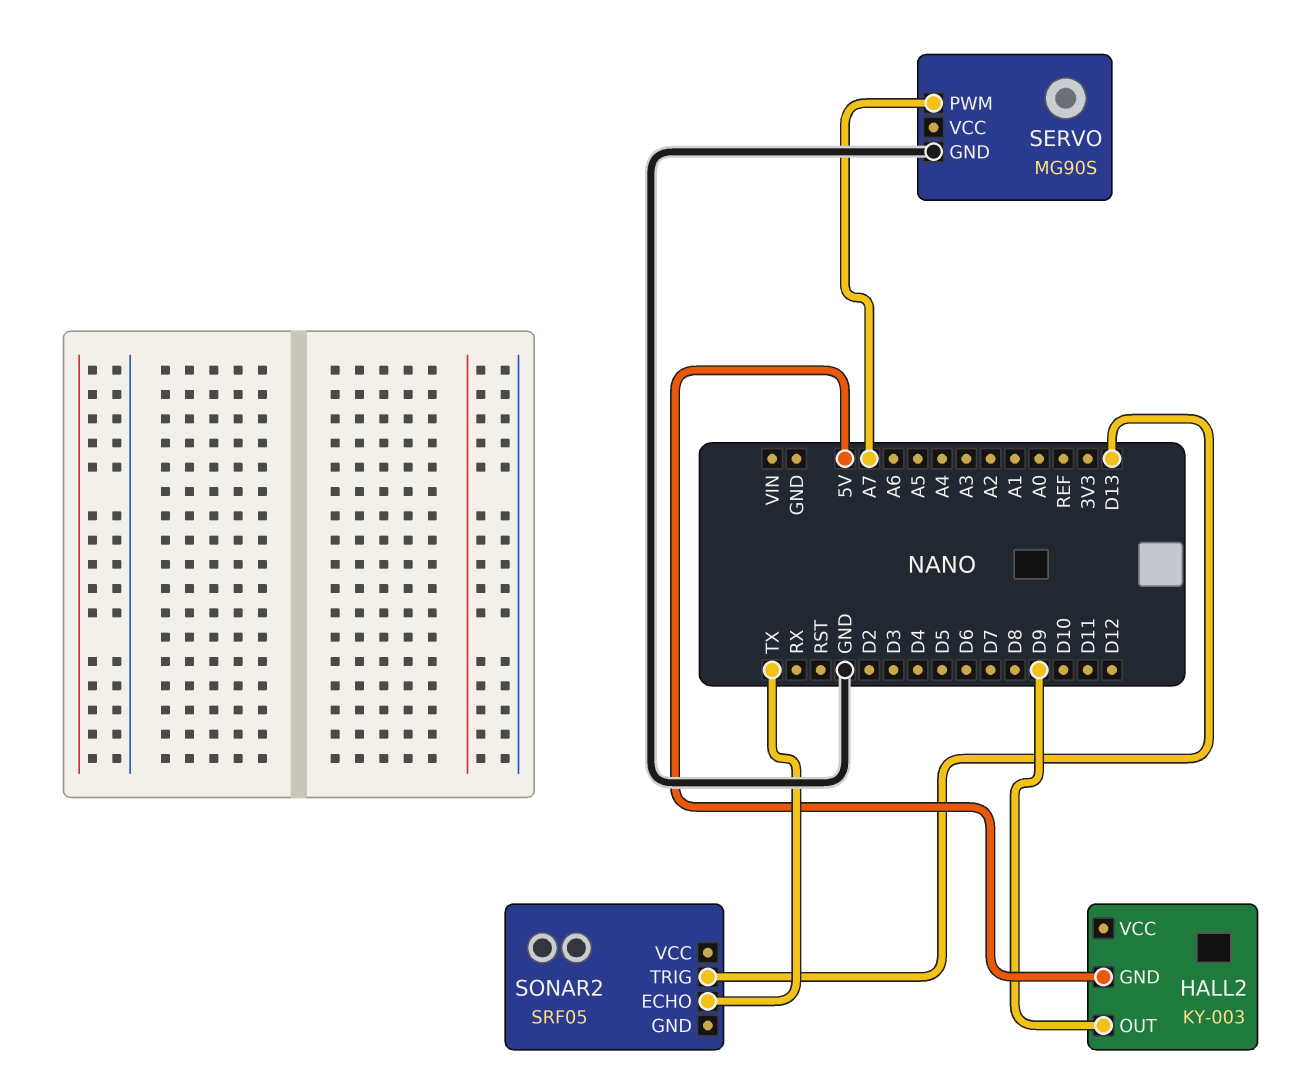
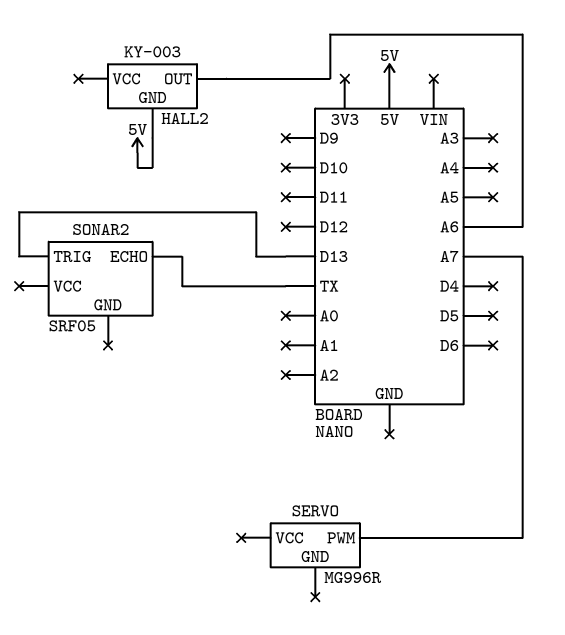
HALL2 pin OUT: D9 -> A6
SERVO: MG90S -> MG996R
SERVO pin GND: GND -> none

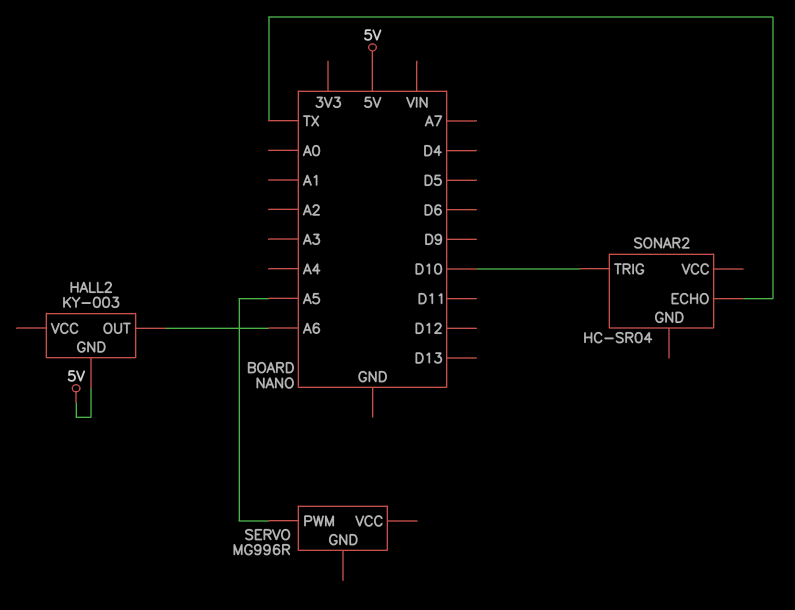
SERVO pin PWM: A7 -> A5
SONAR2: SRF05 -> HC-SR04
SONAR2 pin TRIG: D13 -> D10

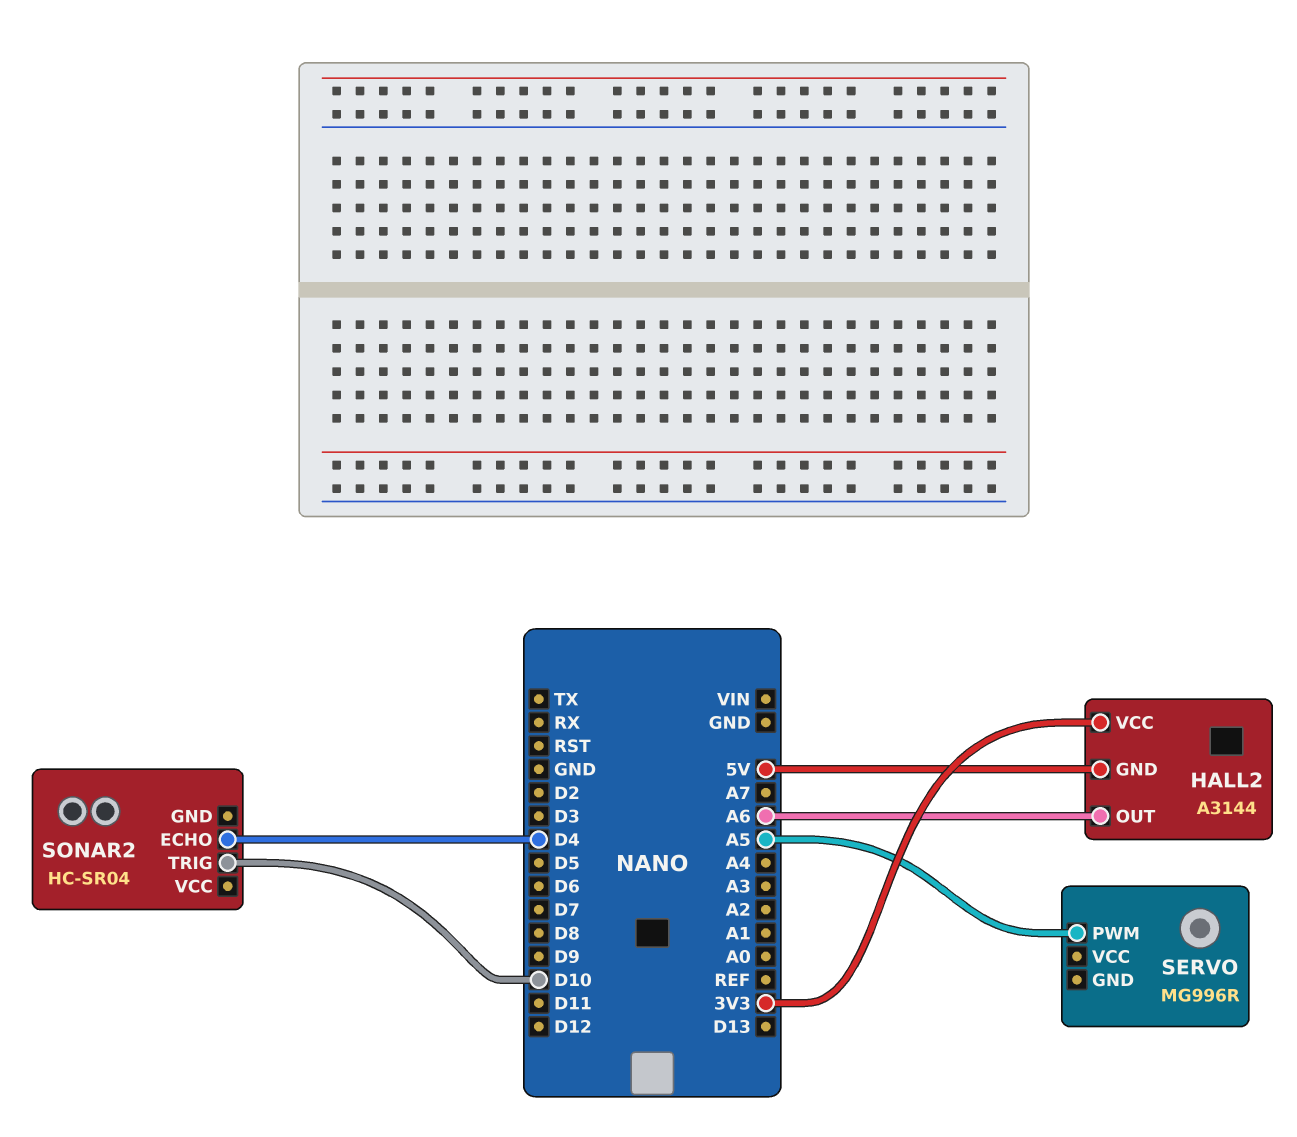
HALL2: KY-003 -> A3144
HALL2 pin VCC: none -> 3V3
SONAR2 pin ECHO: TX -> D4

